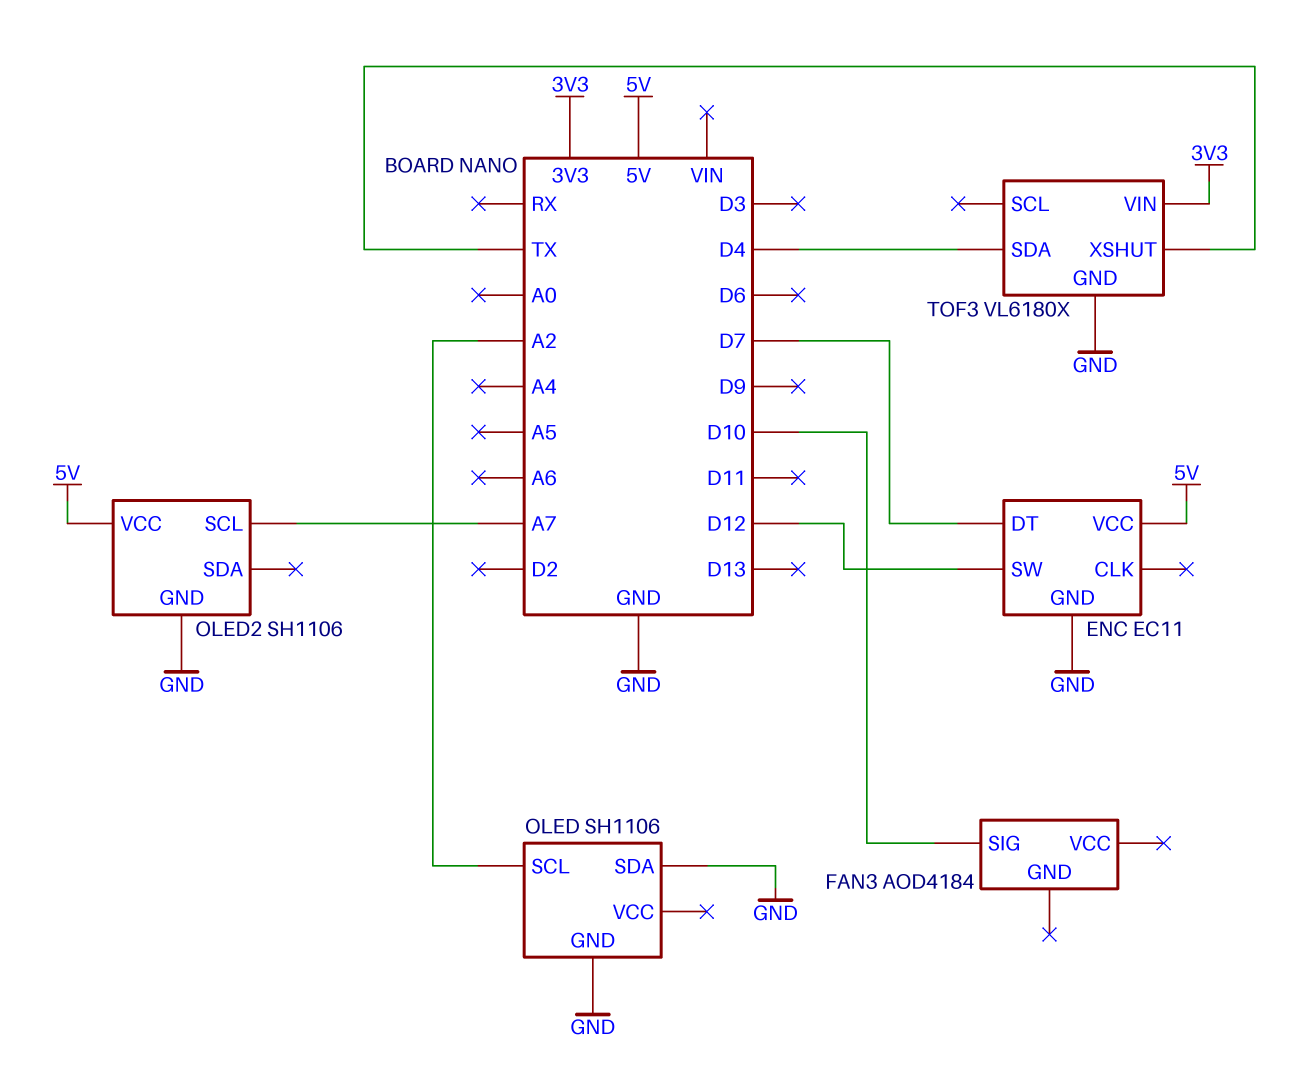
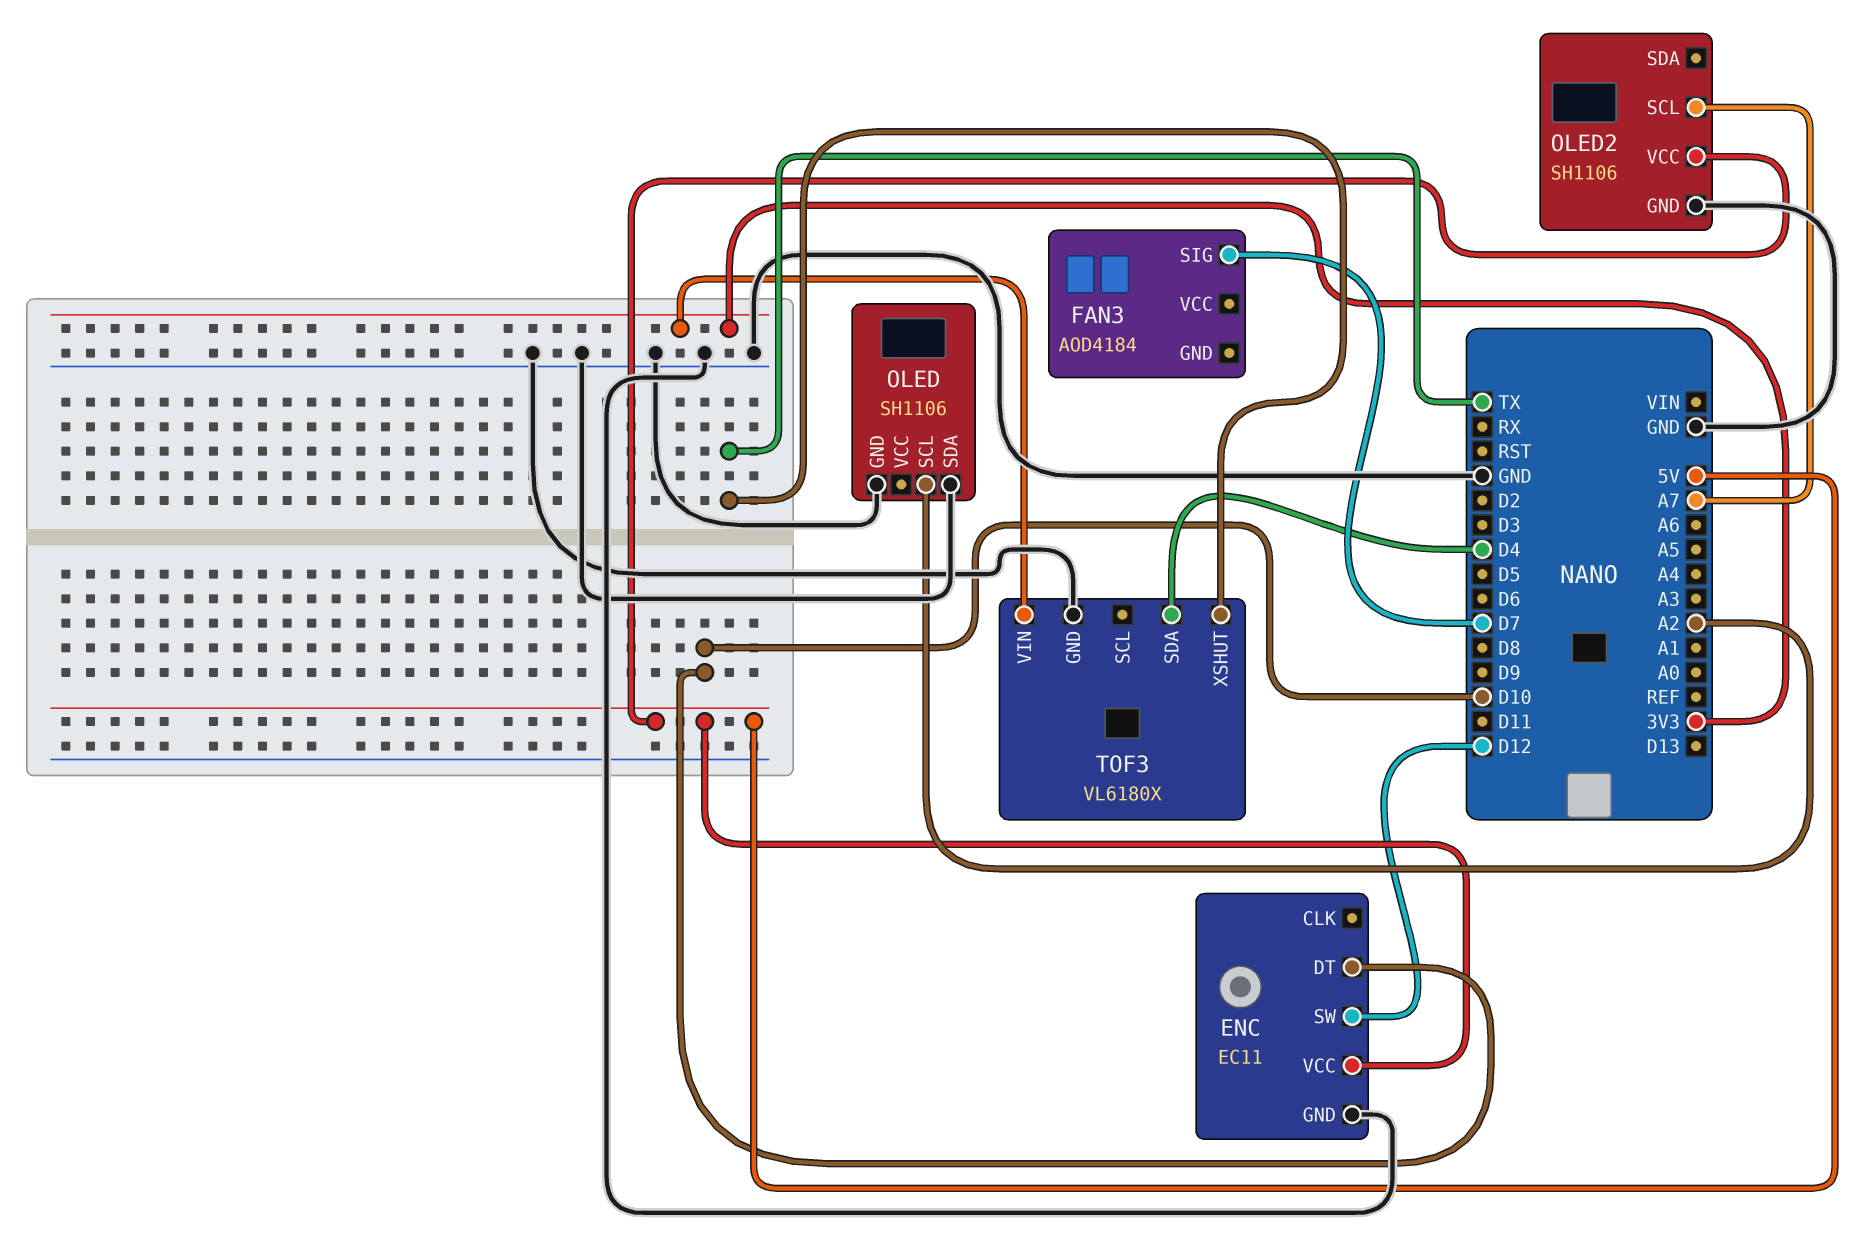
ENC pin DT: D7 -> D10
FAN3 pin SIG: D10 -> D7

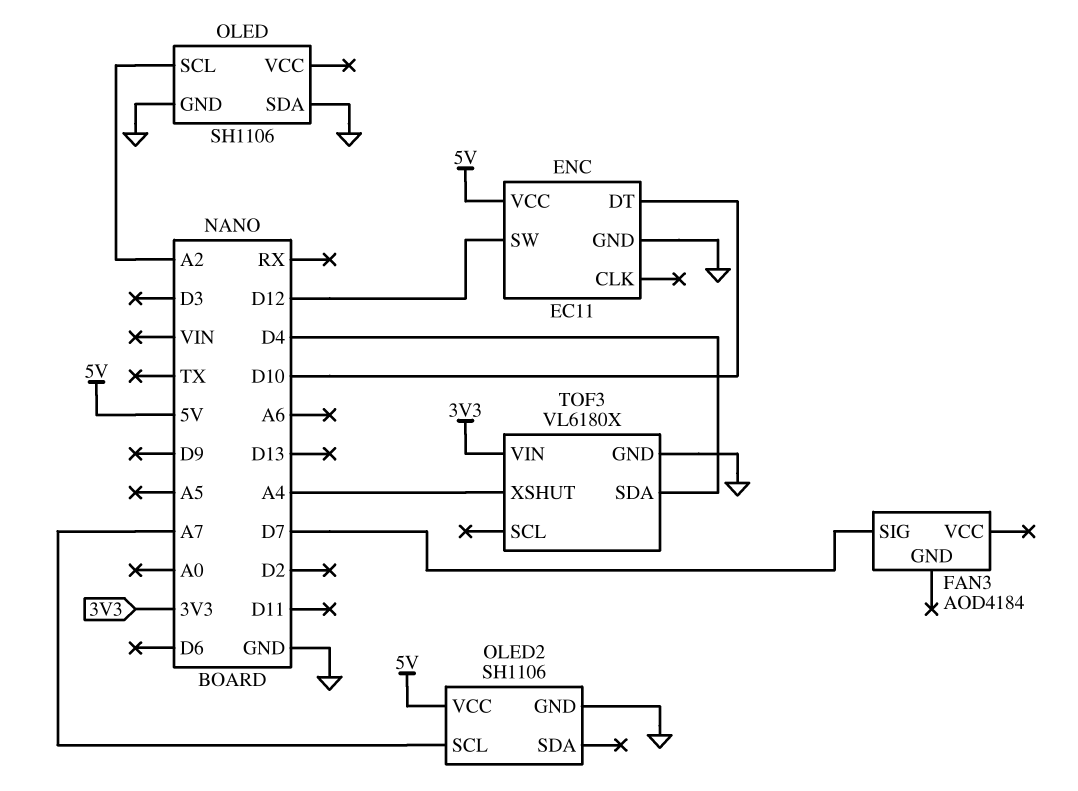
TOF3 pin XSHUT: TX -> A4

